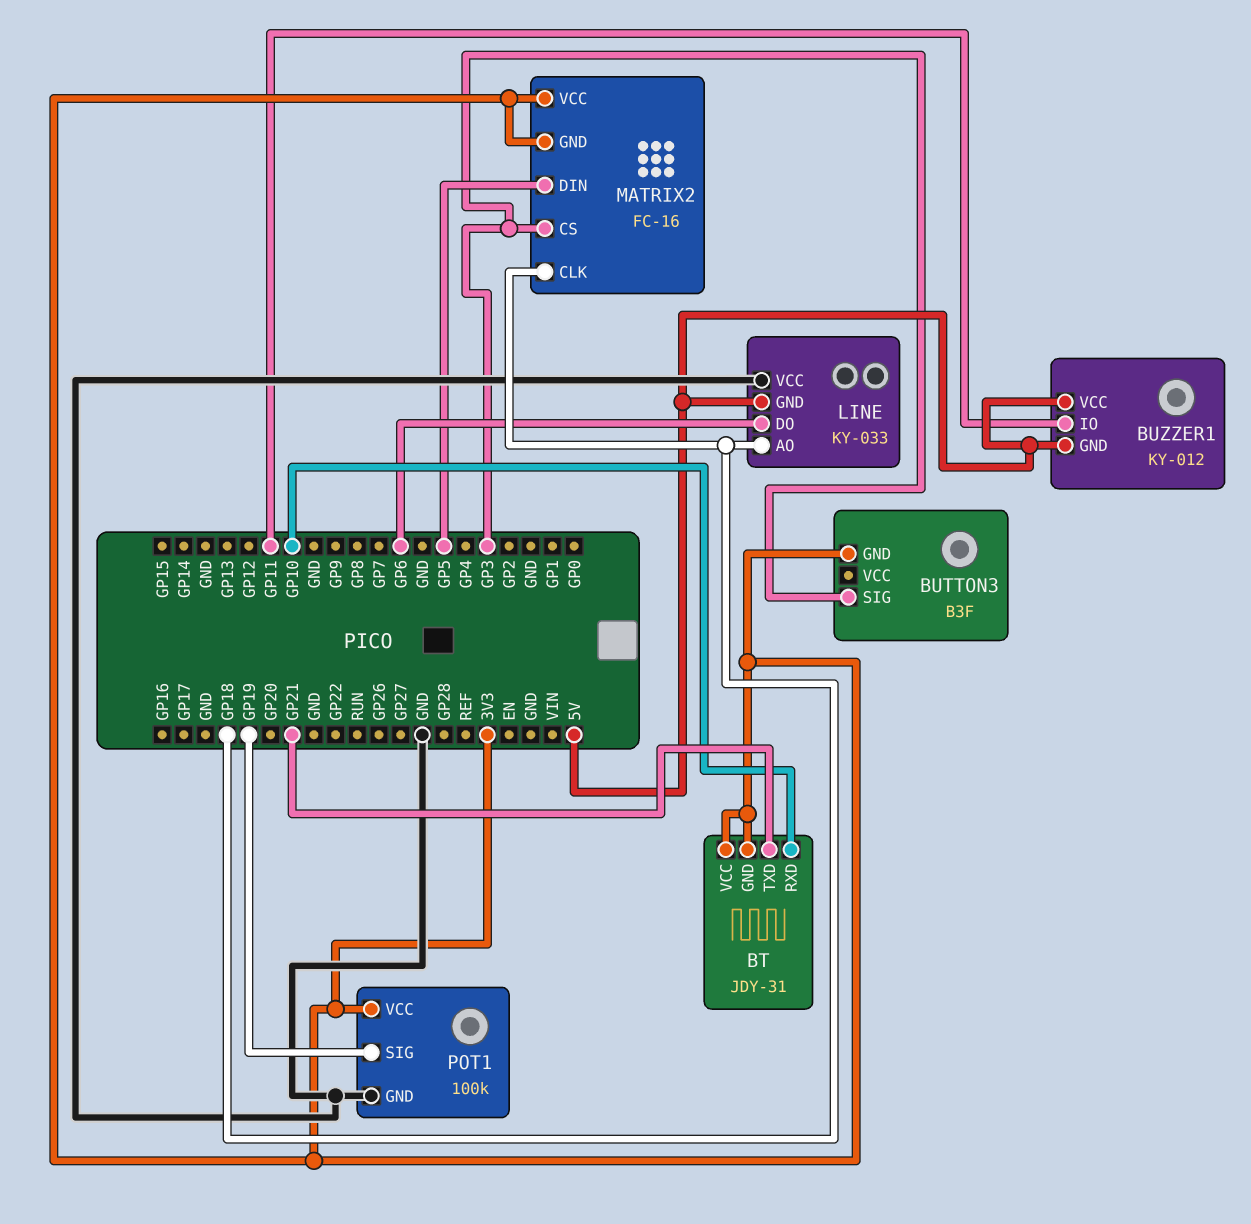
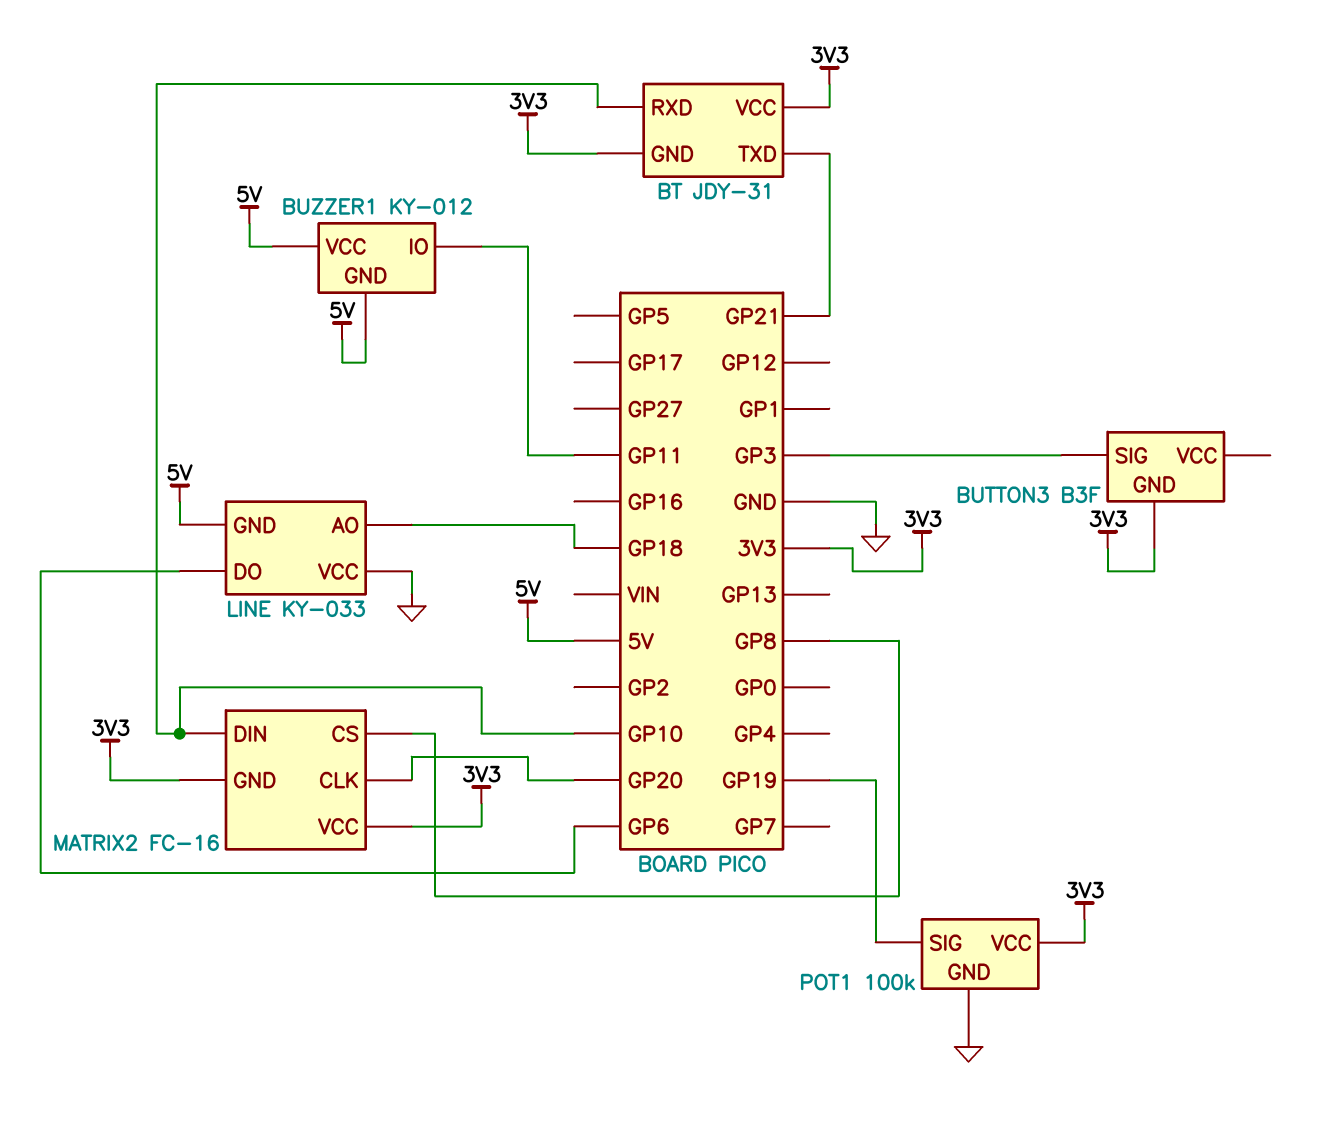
MATRIX2 pin CLK: GP18 -> GP20
MATRIX2 pin CS: GP3 -> GP8
MATRIX2 pin DIN: GP5 -> GP10

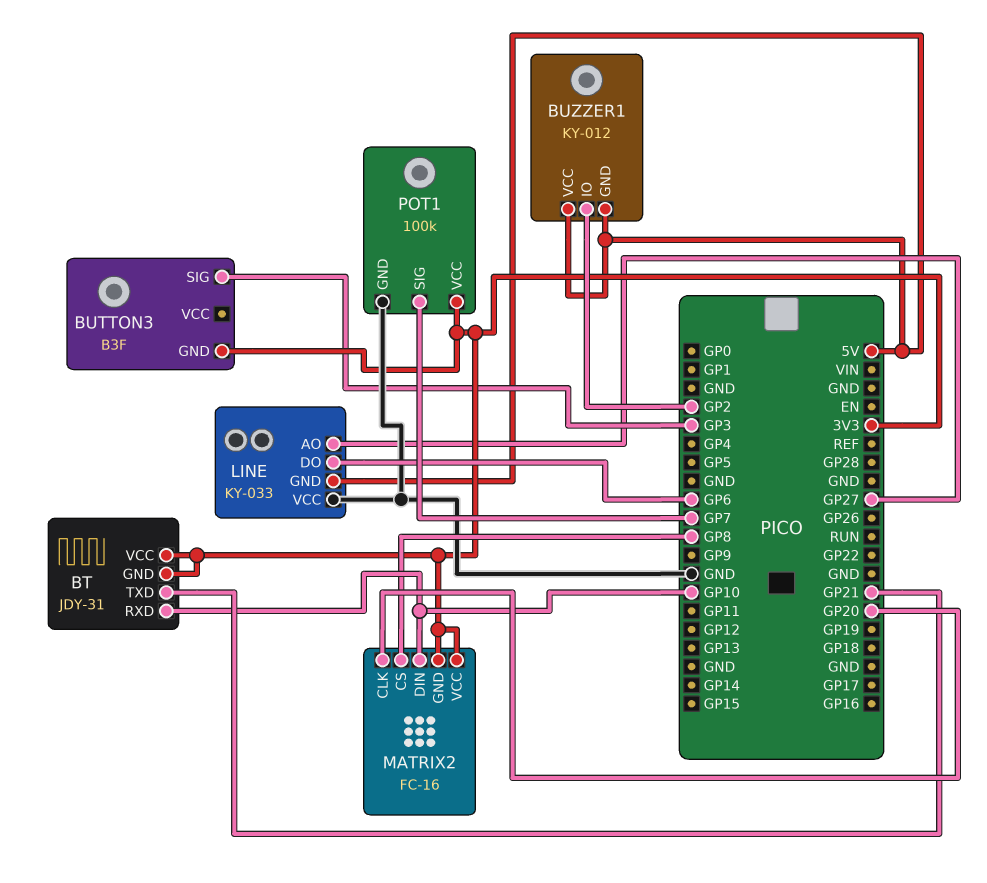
BUZZER1 pin IO: GP11 -> GP2
LINE pin AO: GP18 -> GP27
POT1 pin SIG: GP19 -> GP7

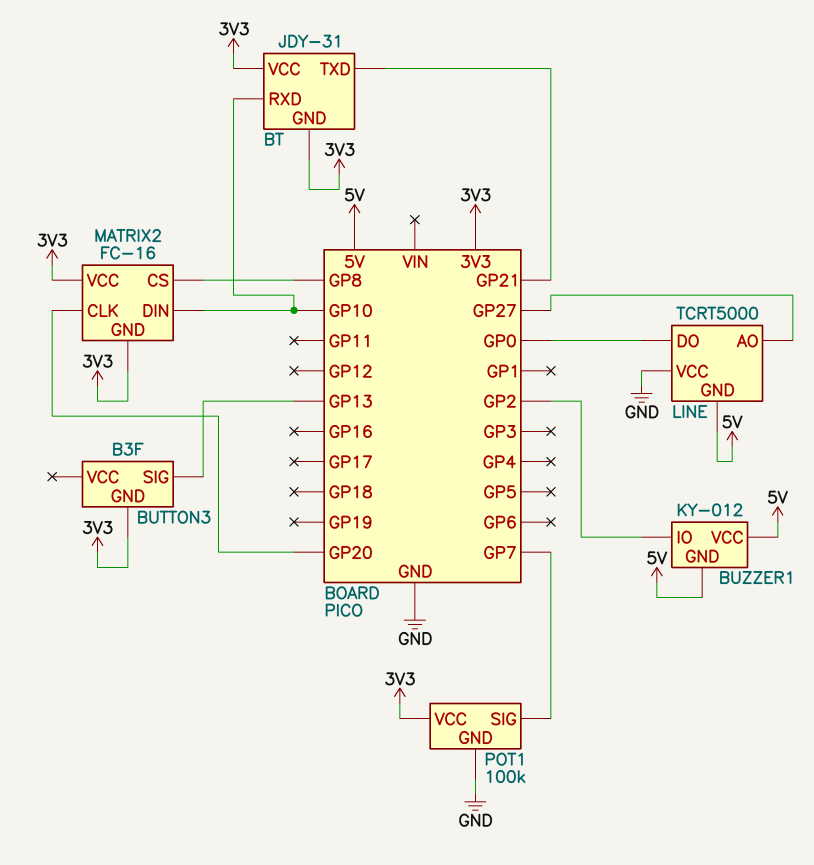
BUTTON3 pin SIG: GP3 -> GP13
LINE: KY-033 -> TCRT5000
LINE pin DO: GP6 -> GP0

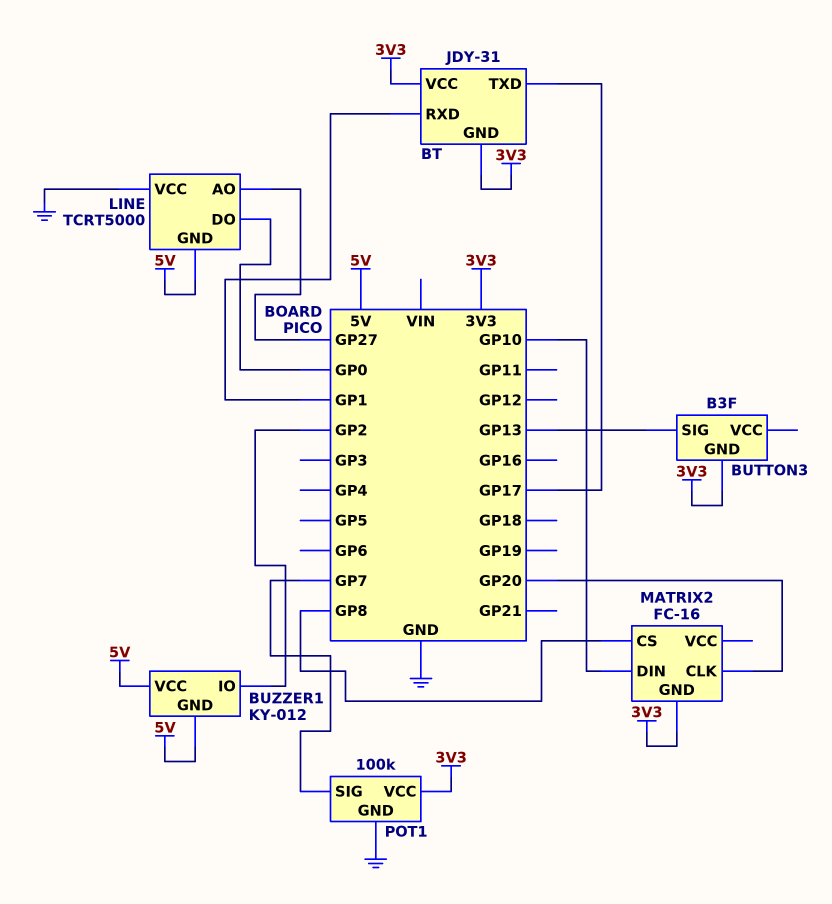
BT pin RXD: GP10 -> GP1
BT pin TXD: GP21 -> GP17
MATRIX2 pin VCC: 3V3 -> none

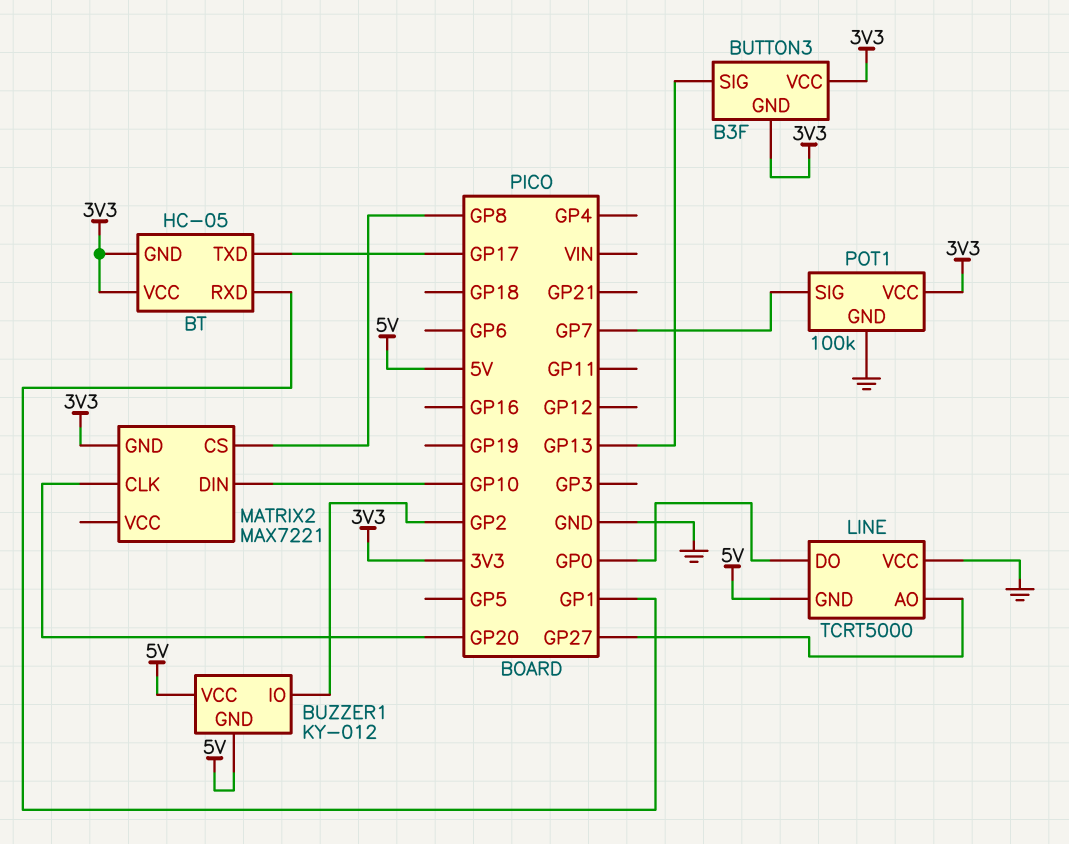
BT: JDY-31 -> HC-05
BUTTON3 pin VCC: none -> 3V3
MATRIX2: FC-16 -> MAX7221

